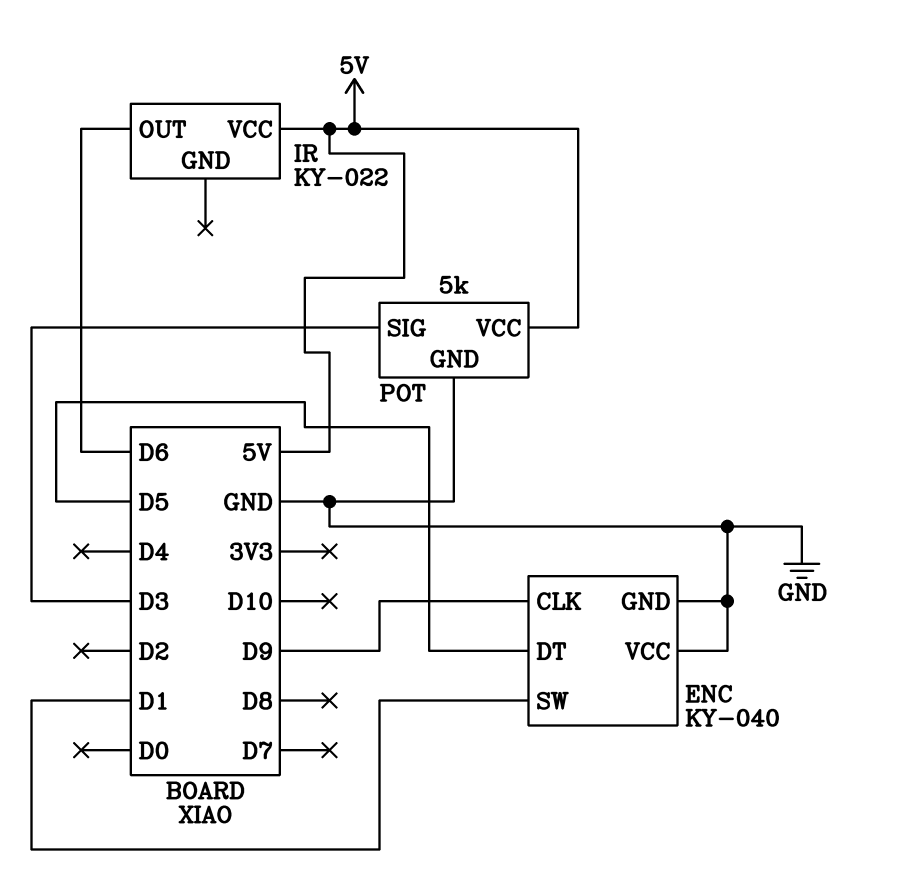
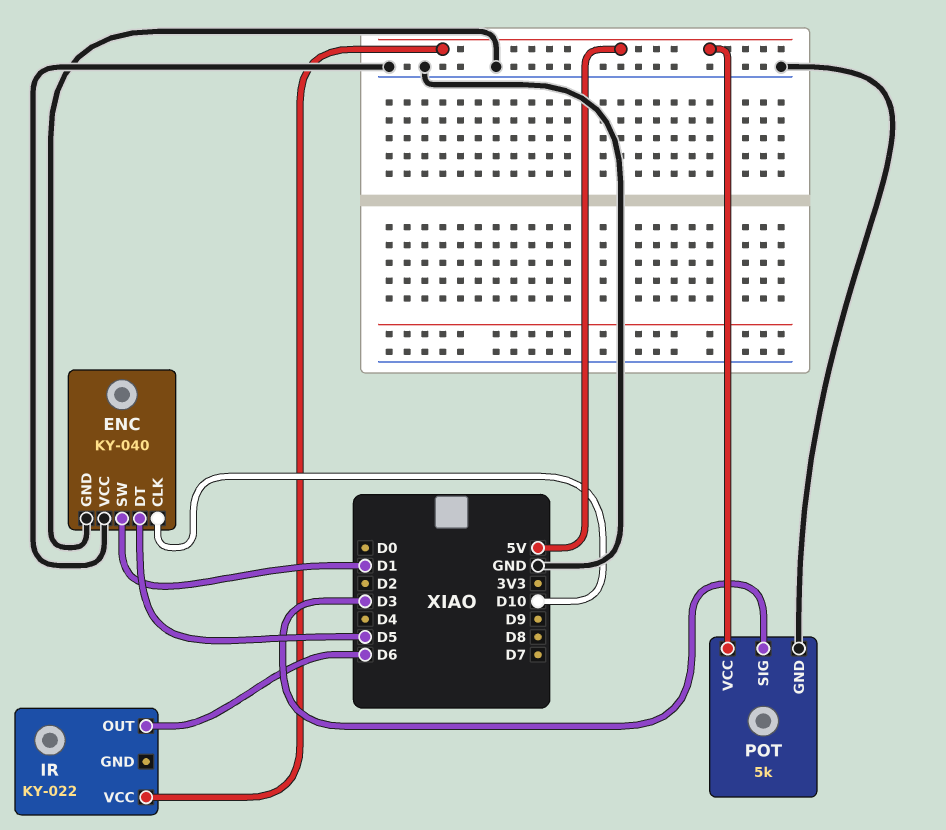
ENC pin CLK: D9 -> D10

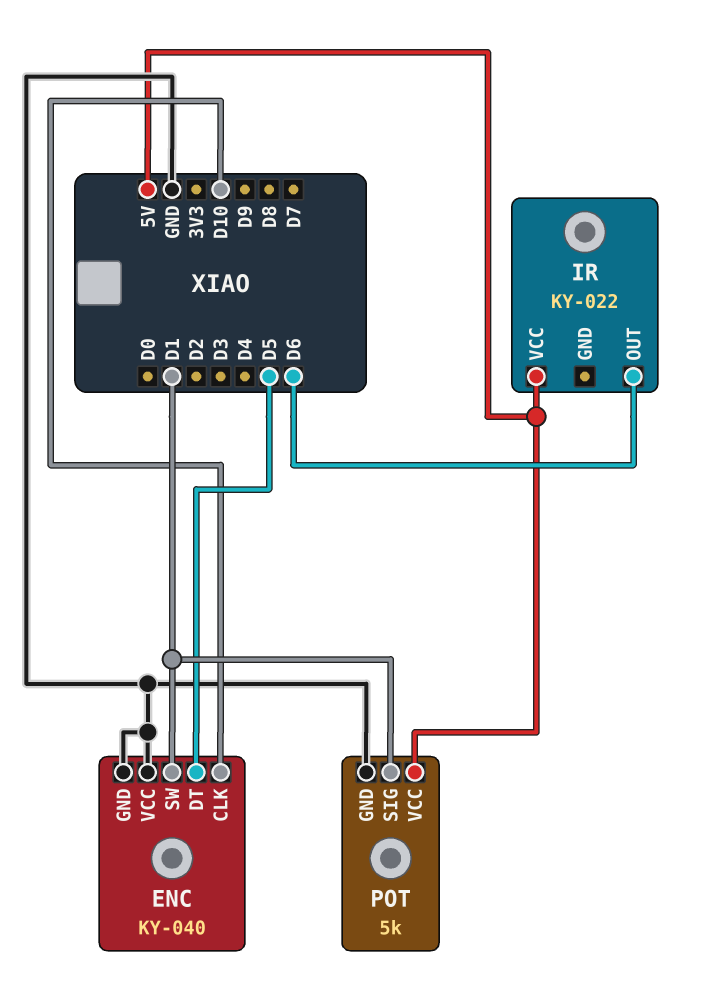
POT pin SIG: D3 -> D1

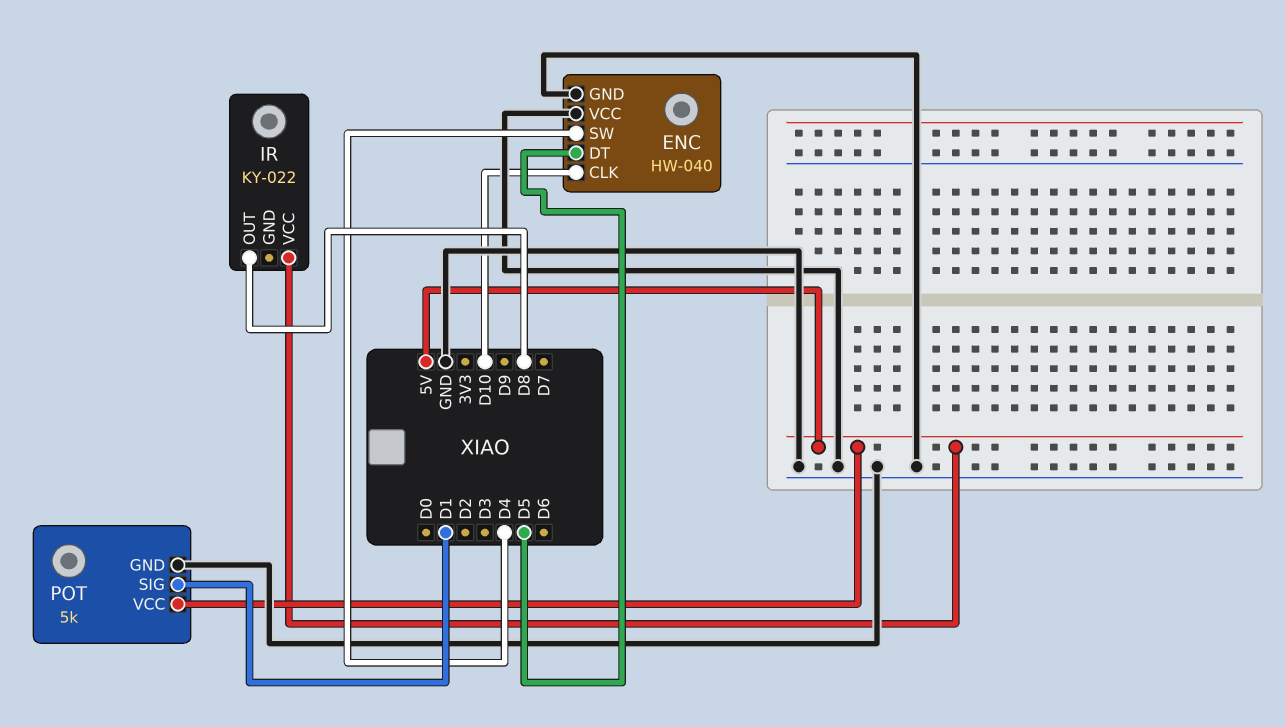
ENC: KY-040 -> HW-040
ENC pin SW: D1 -> D4
IR pin OUT: D6 -> D8

